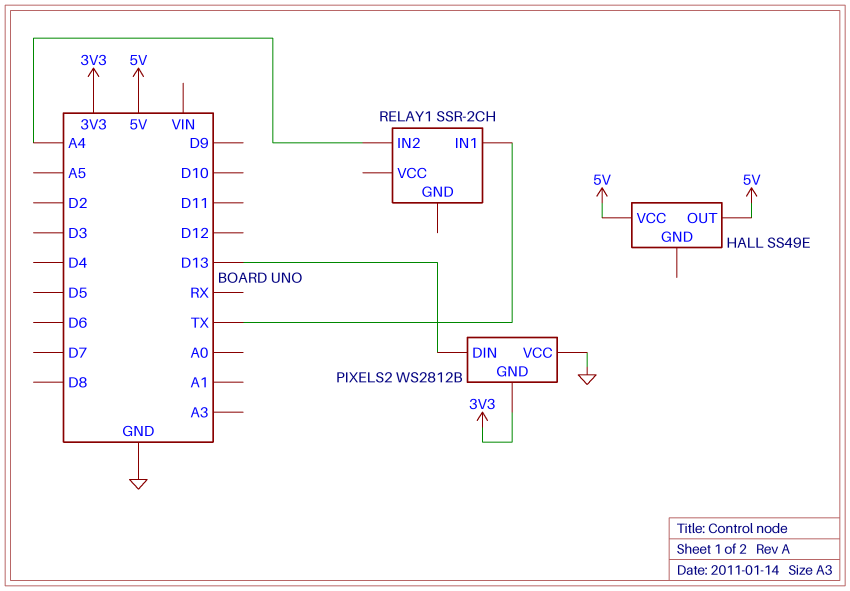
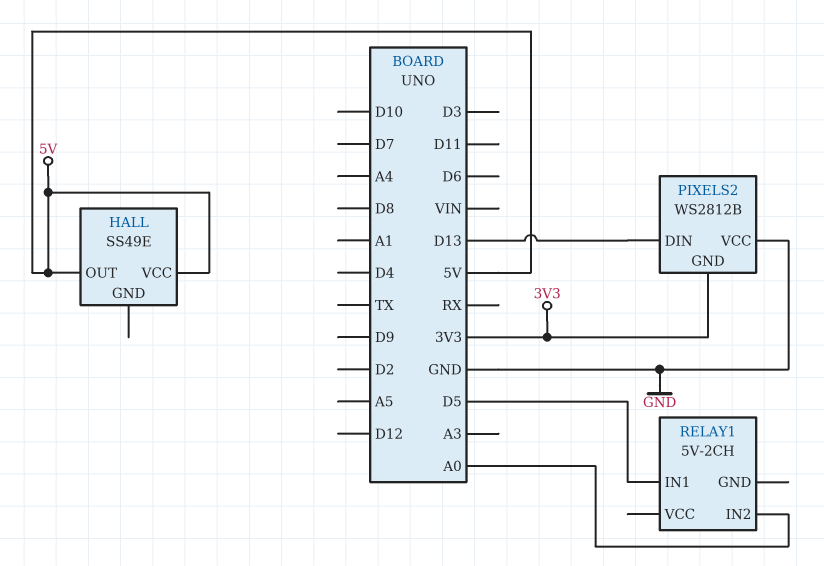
RELAY1: SSR-2CH -> 5V-2CH
RELAY1 pin IN1: TX -> D5
RELAY1 pin IN2: A4 -> A0

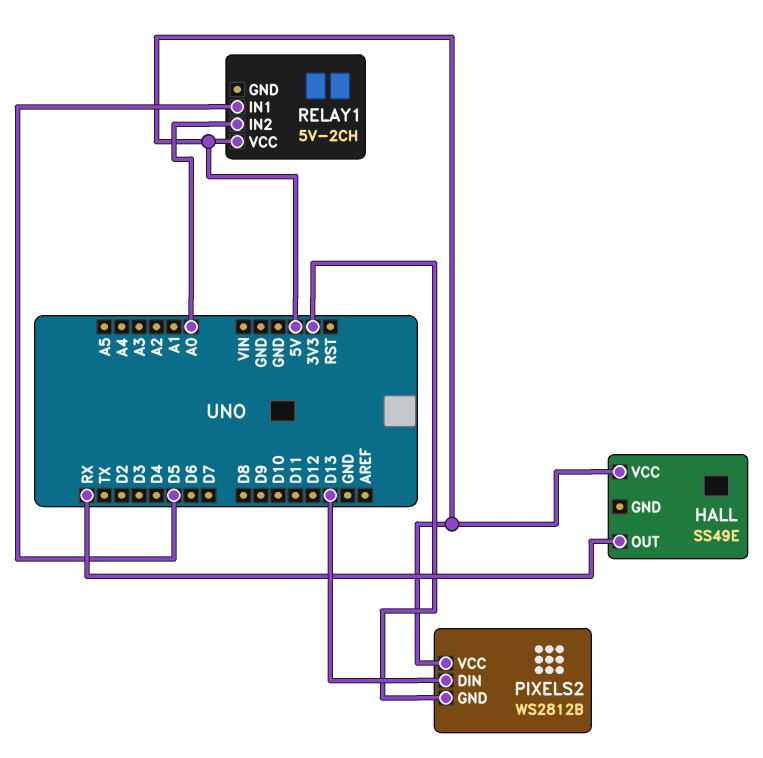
HALL pin OUT: 5V -> RX
PIXELS2 pin VCC: GND -> 5V
RELAY1 pin VCC: none -> 5V

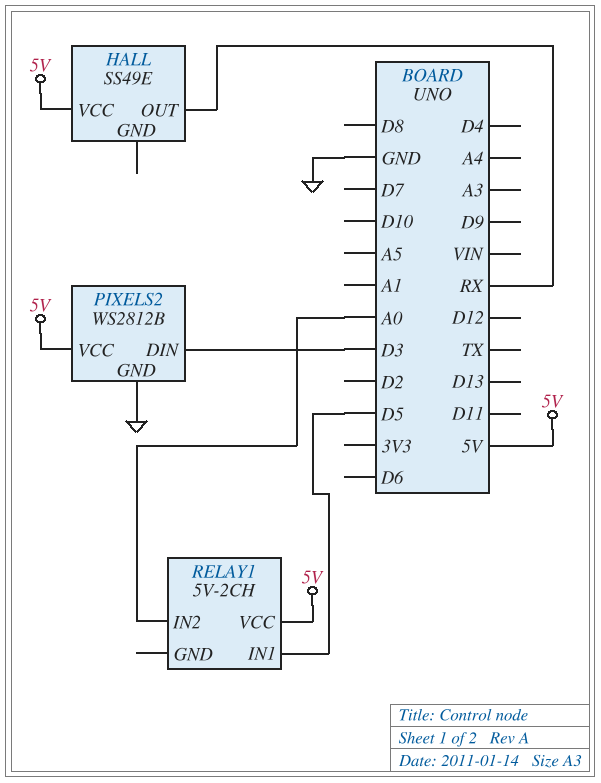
PIXELS2 pin DIN: D13 -> D3
PIXELS2 pin GND: 3V3 -> GND

